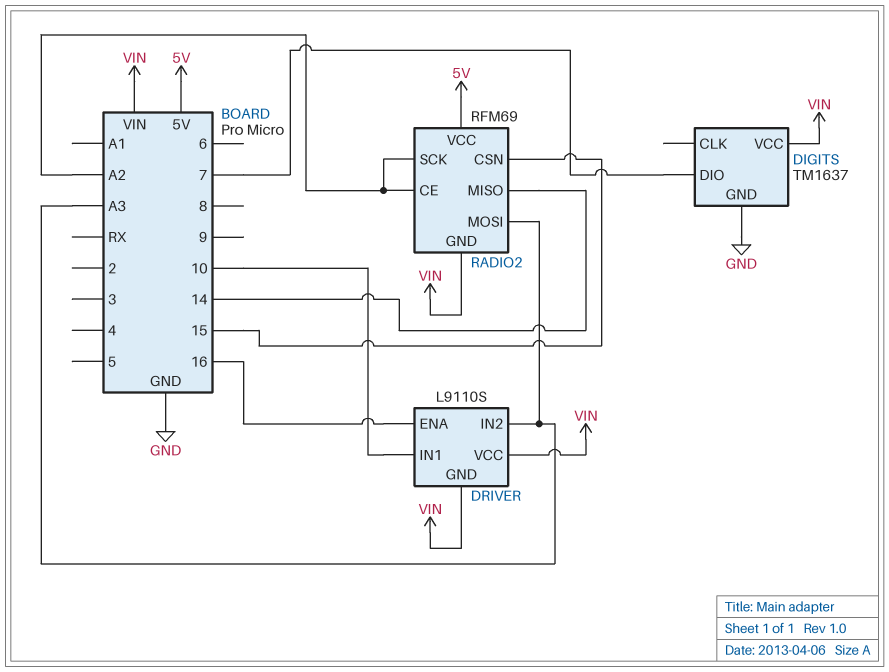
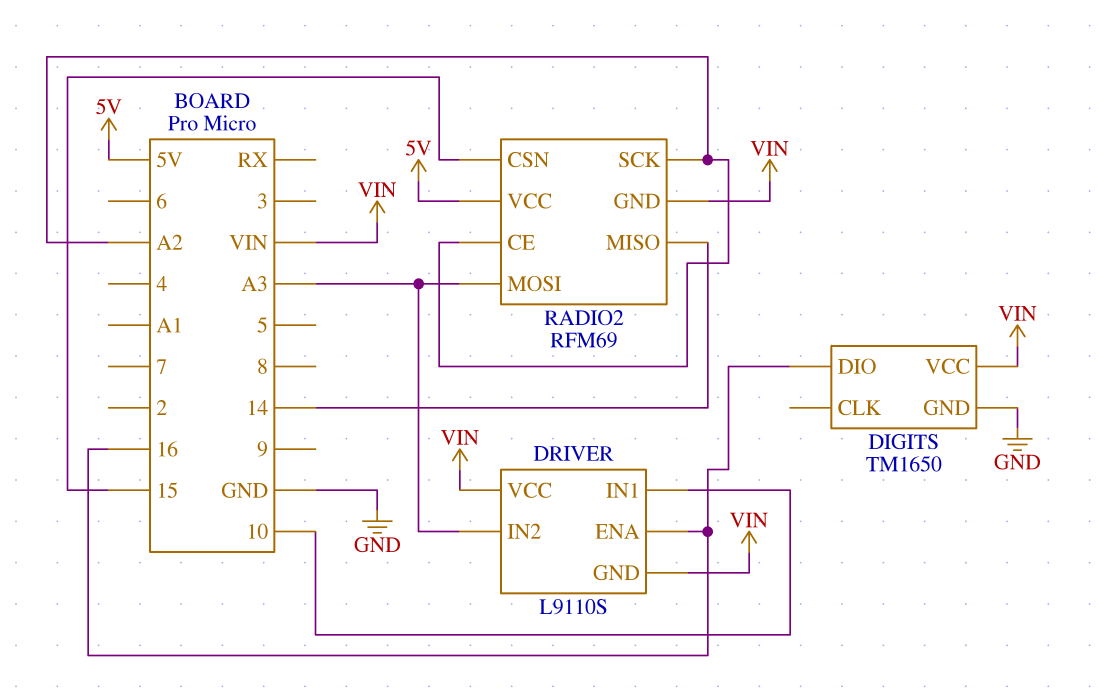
DIGITS: TM1637 -> TM1650
DIGITS pin DIO: 7 -> 16

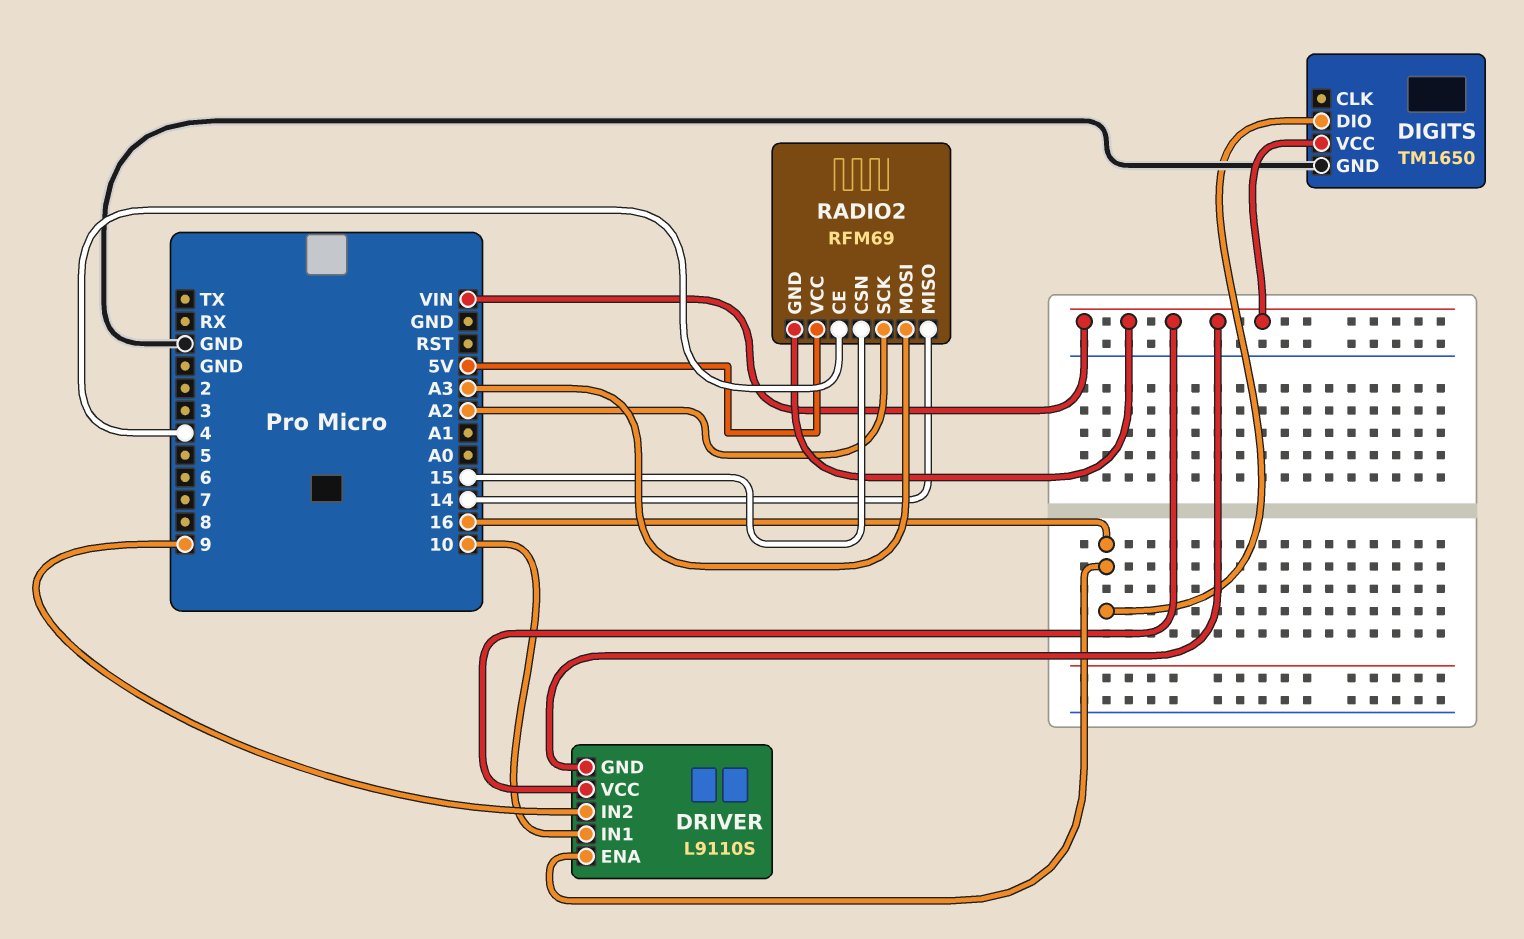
DRIVER pin IN2: A3 -> 9
RADIO2 pin CE: A2 -> 4

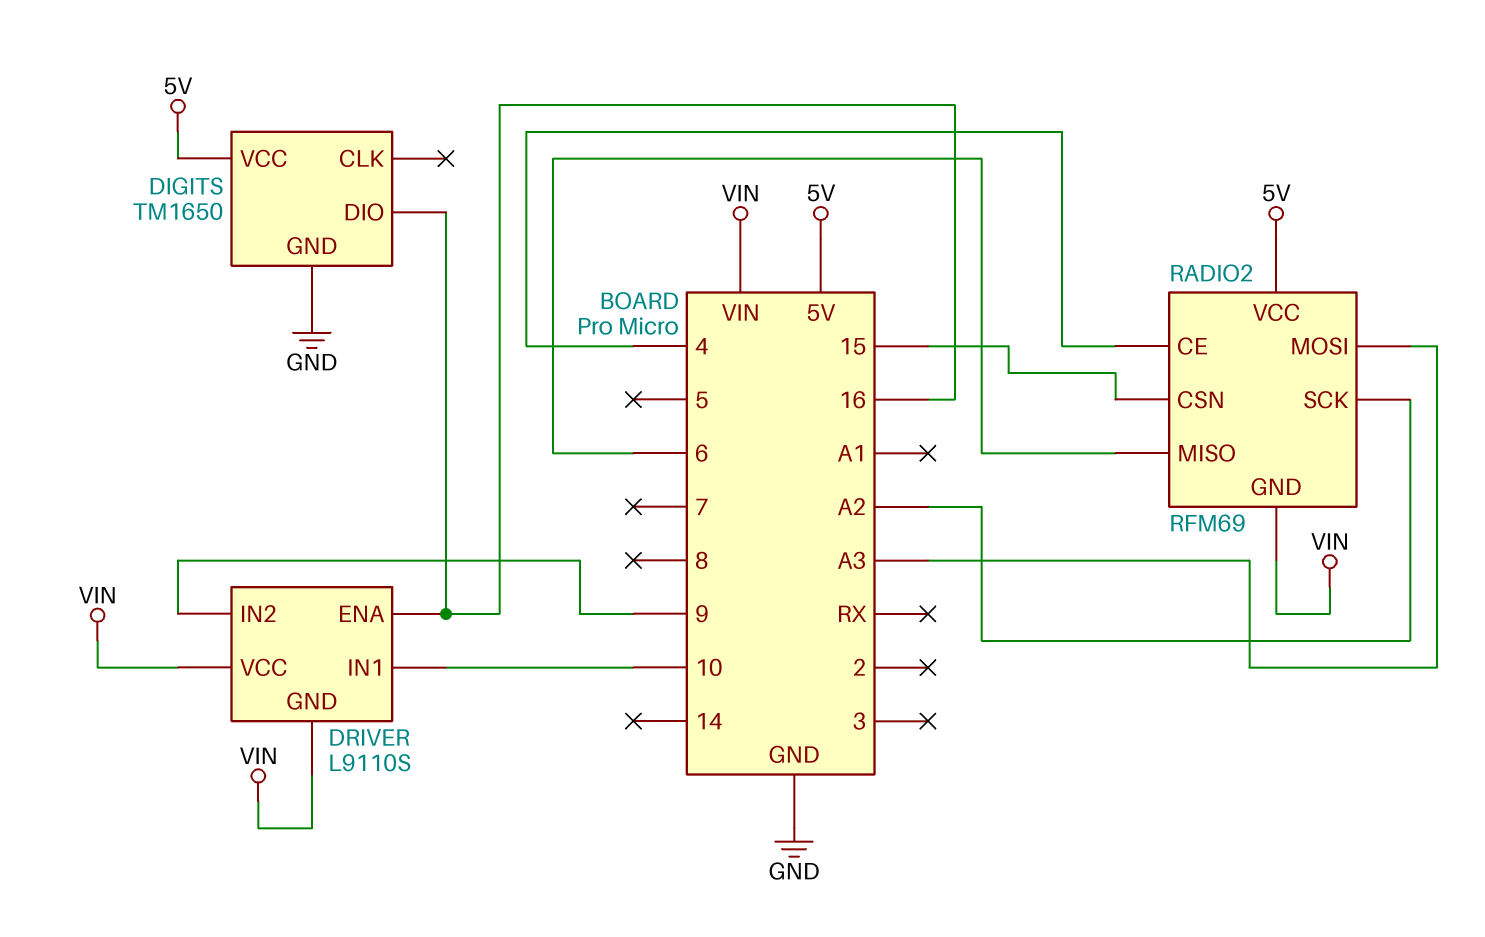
DIGITS pin VCC: VIN -> 5V
RADIO2 pin MISO: 14 -> 6

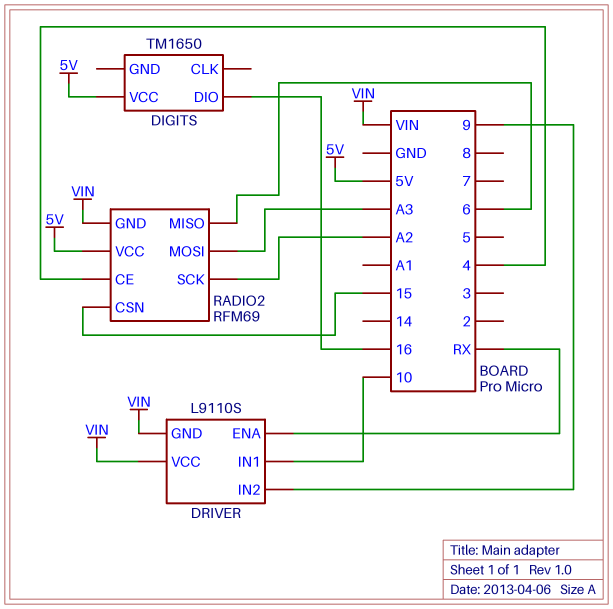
DIGITS pin GND: GND -> none
DRIVER pin ENA: 16 -> RX

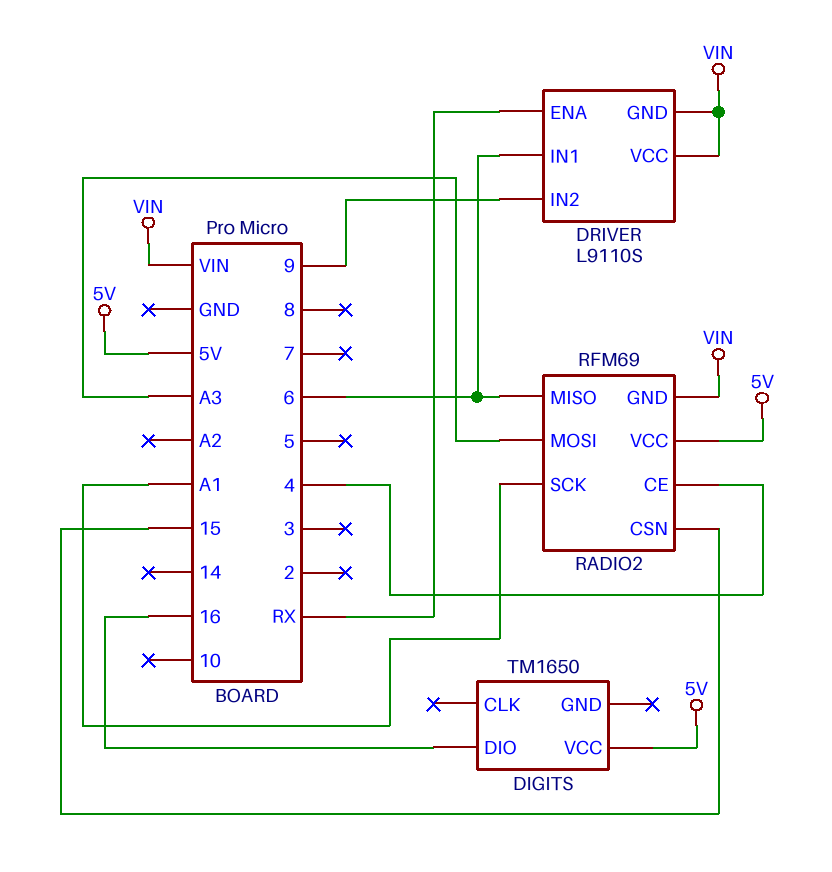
DRIVER pin IN1: 10 -> 6
RADIO2 pin SCK: A2 -> A1

